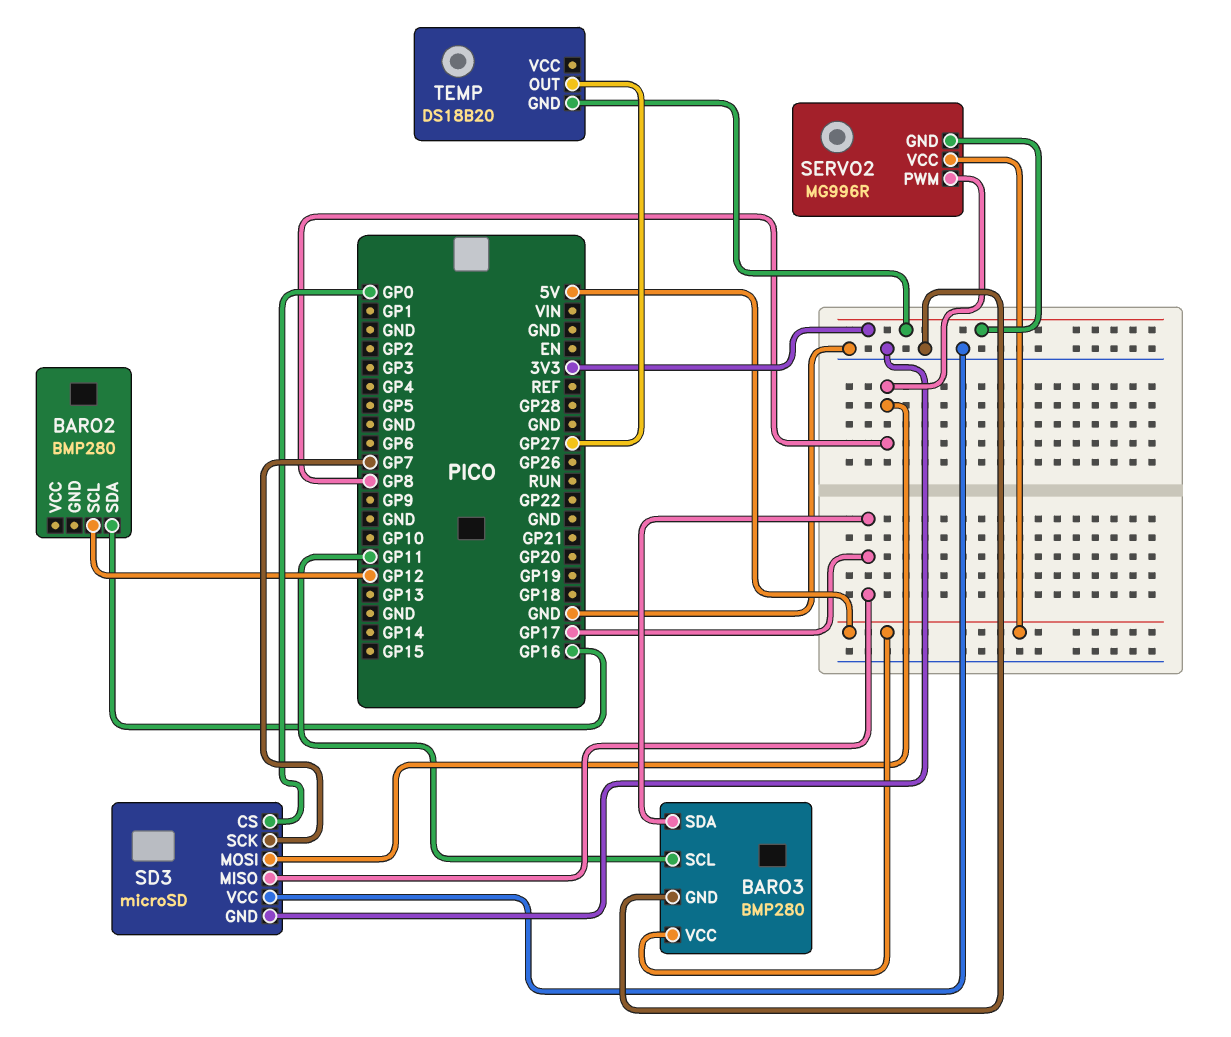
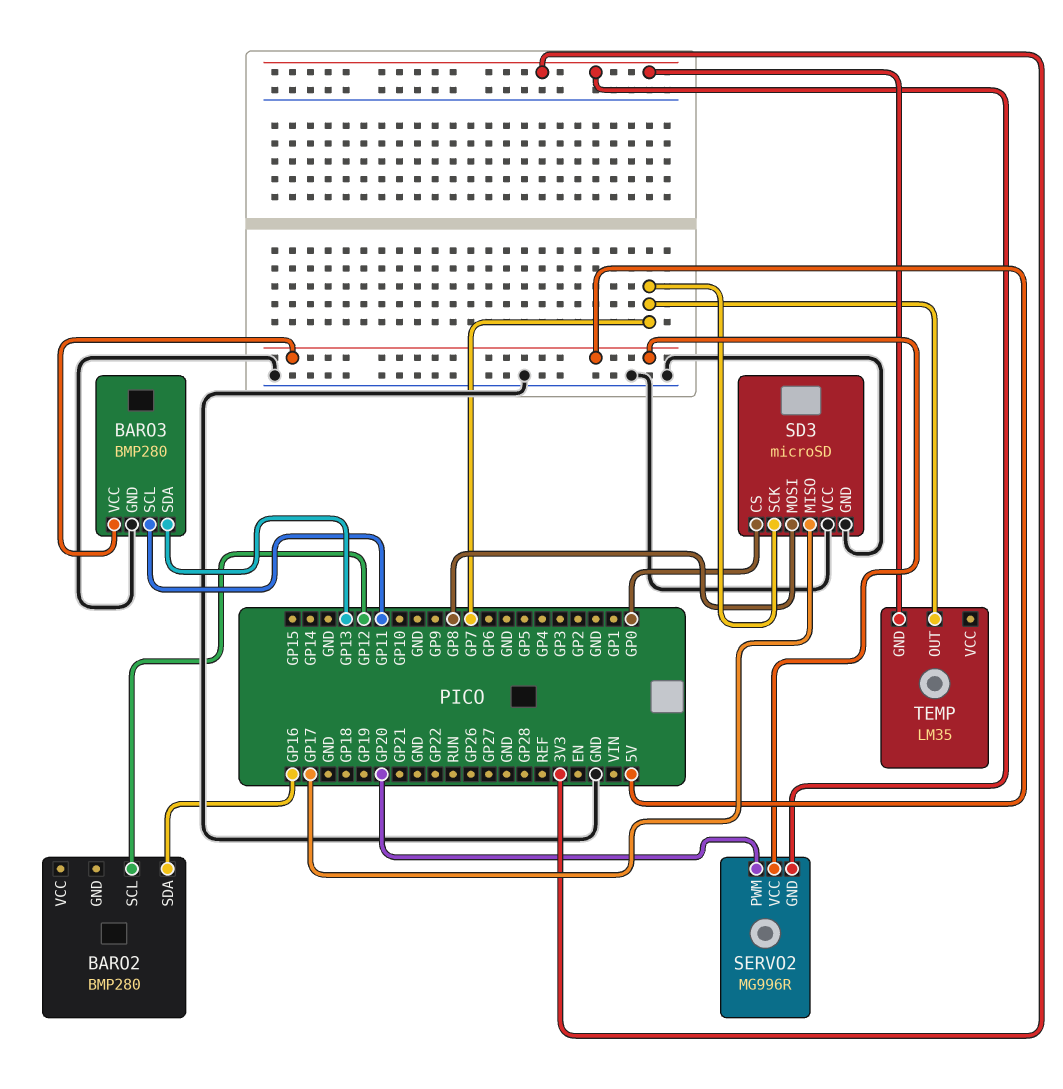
BARO3 pin SDA: GP17 -> GP13
SERVO2 pin PWM: GP8 -> GP20
TEMP: DS18B20 -> LM35
TEMP pin OUT: GP27 -> GP7

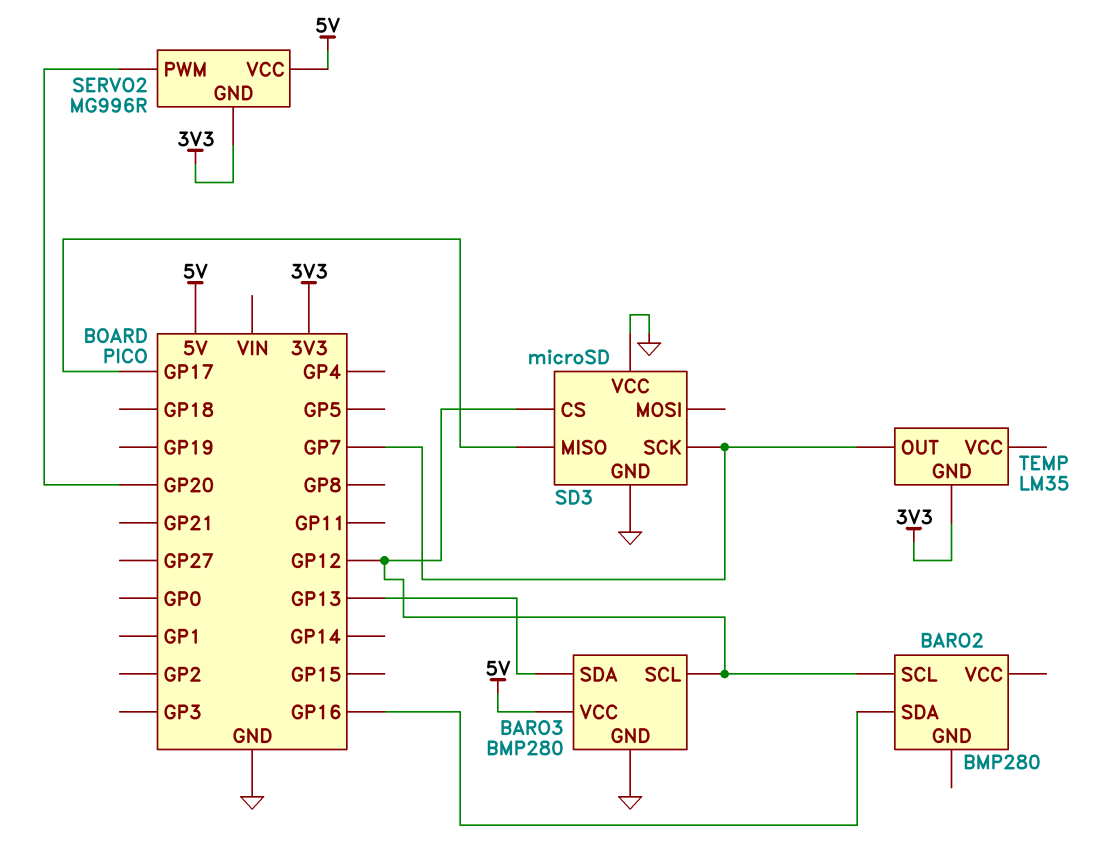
BARO3 pin SCL: GP11 -> GP12
SD3 pin CS: GP0 -> GP12
SD3 pin MOSI: GP8 -> none

